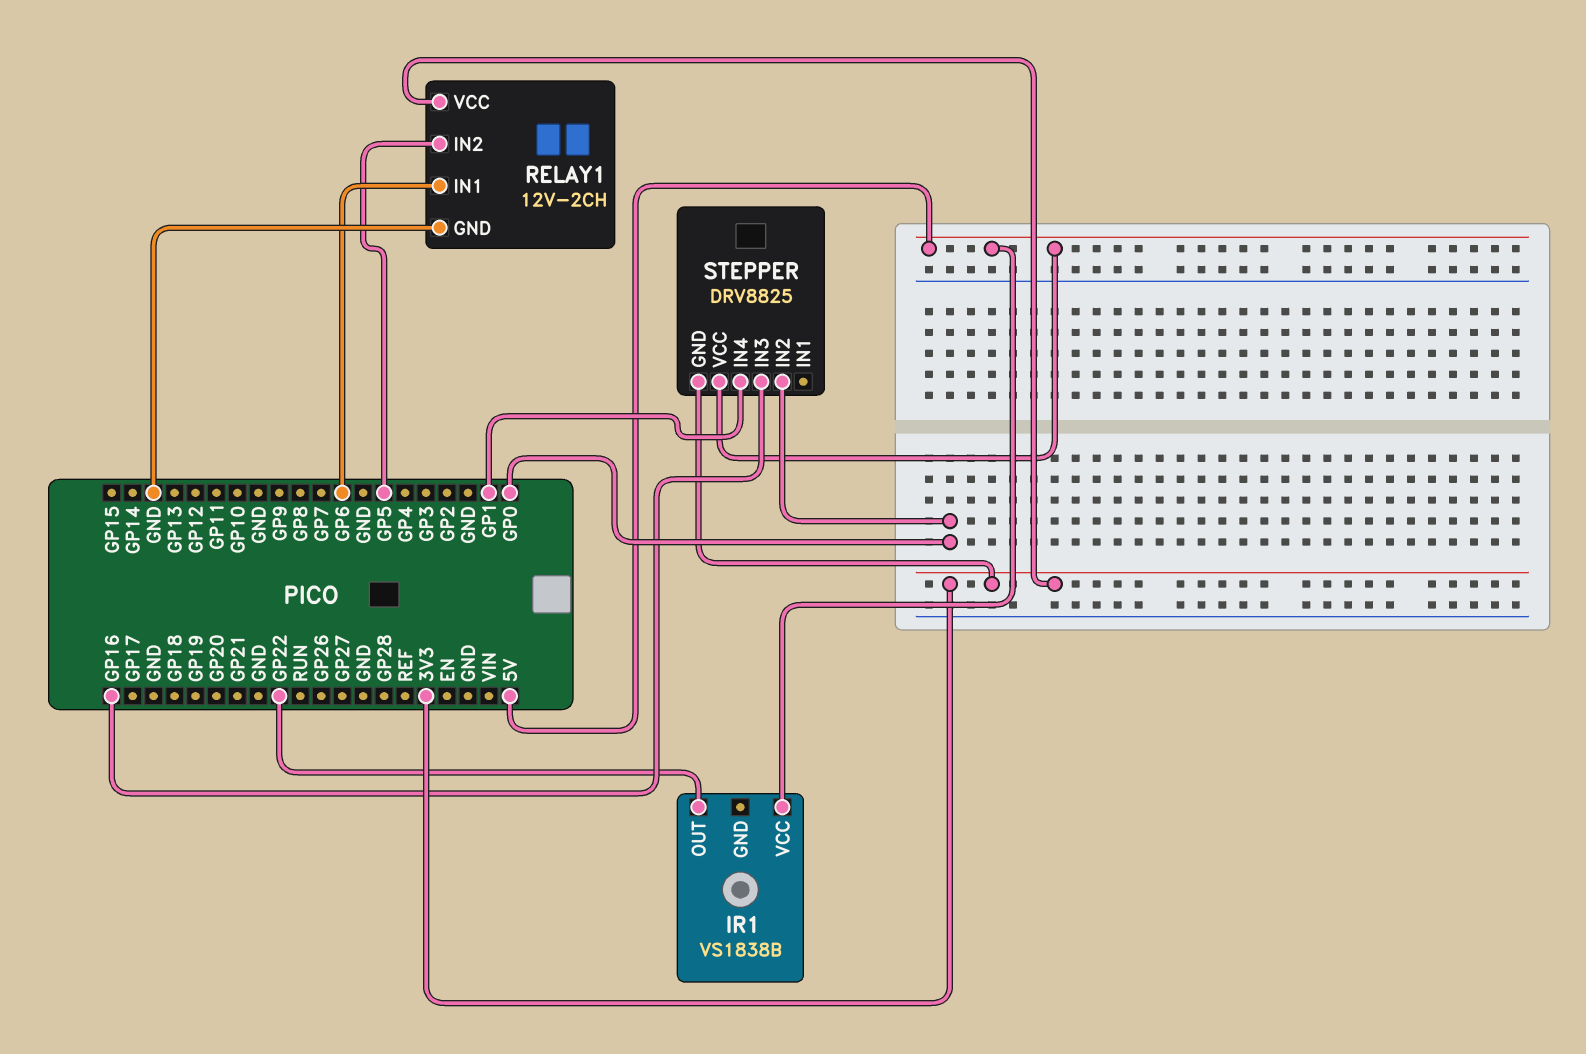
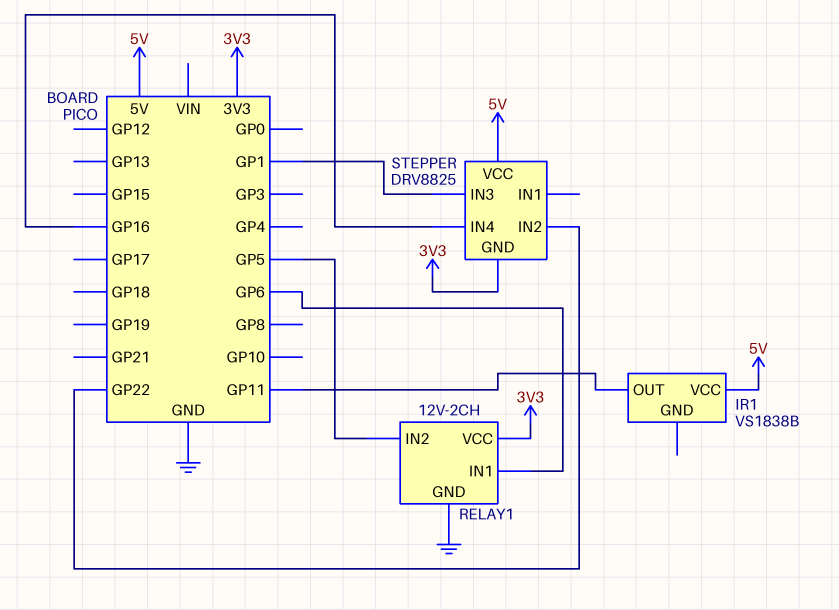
IR1 pin OUT: GP22 -> GP11
STEPPER pin IN2: GP0 -> GP22
STEPPER pin IN3: GP16 -> GP1
STEPPER pin IN4: GP1 -> GP16

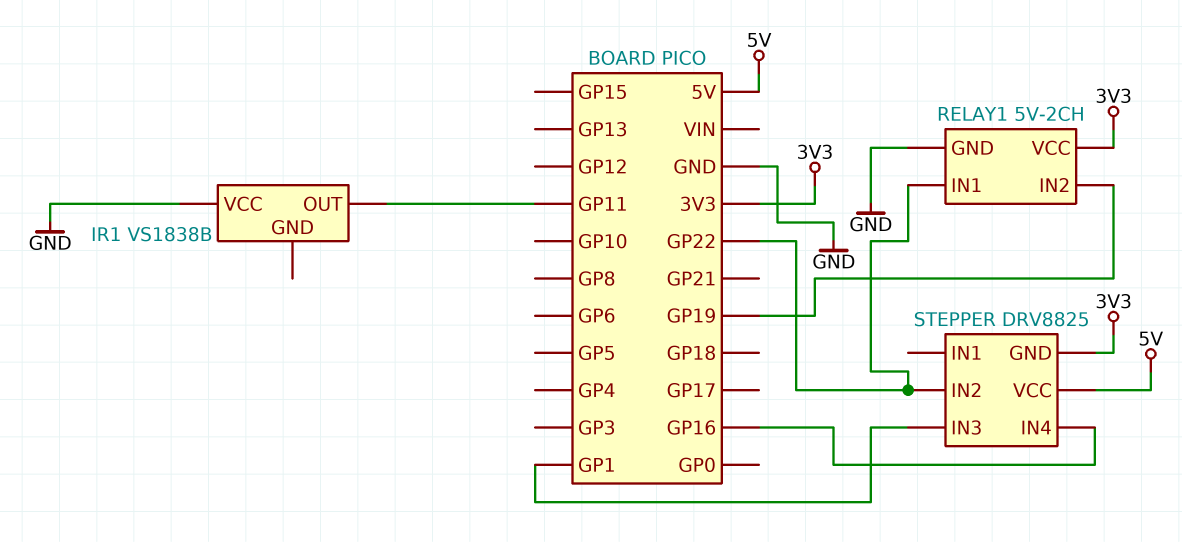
IR1 pin VCC: 5V -> GND
RELAY1: 12V-2CH -> 5V-2CH
RELAY1 pin IN1: GP6 -> GP22
RELAY1 pin IN2: GP5 -> GP19

